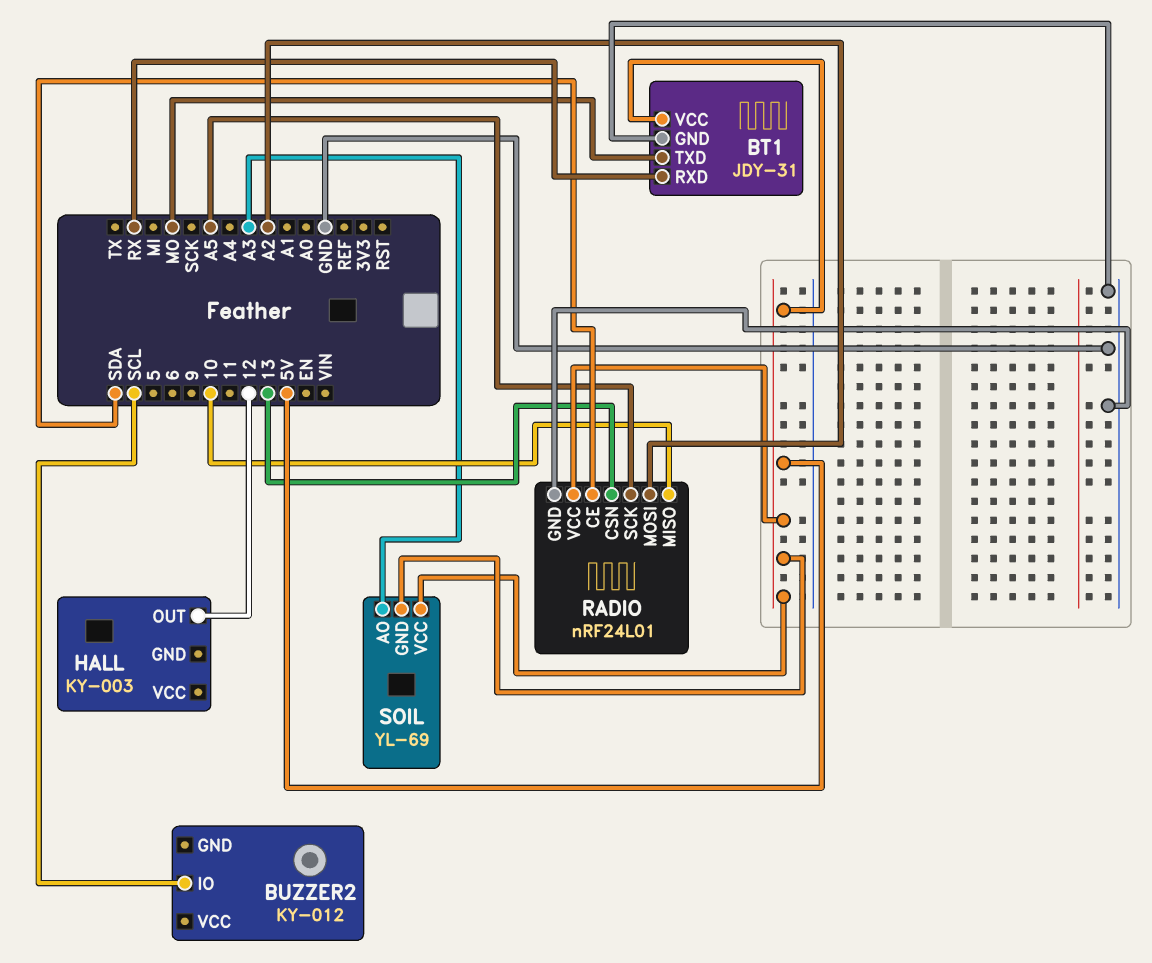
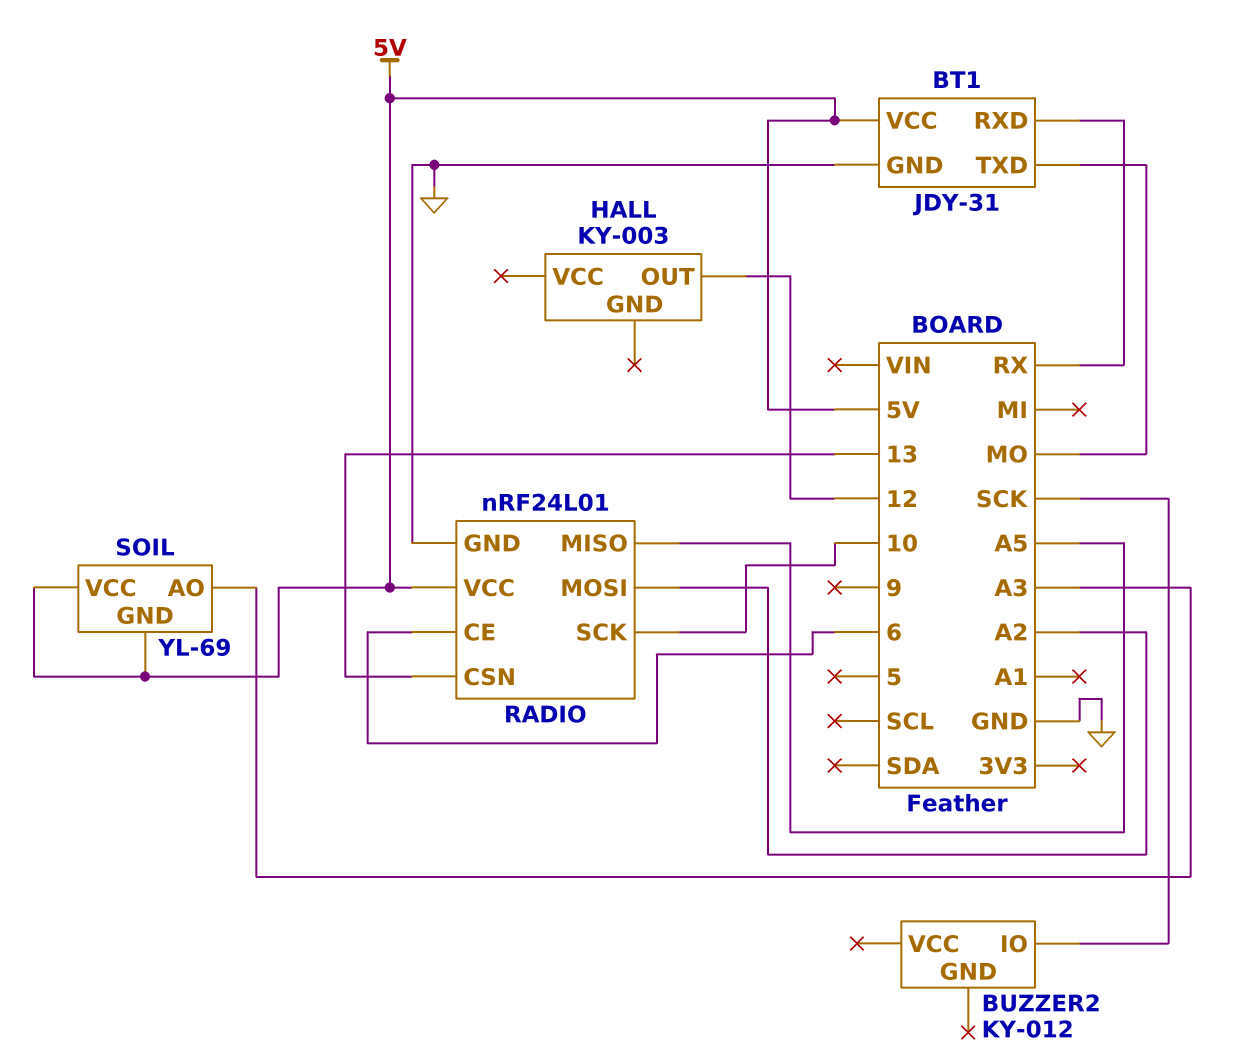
BUZZER2 pin IO: SCL -> SCK
RADIO pin CE: SDA -> 6
RADIO pin MISO: 10 -> A5
RADIO pin SCK: A5 -> 10

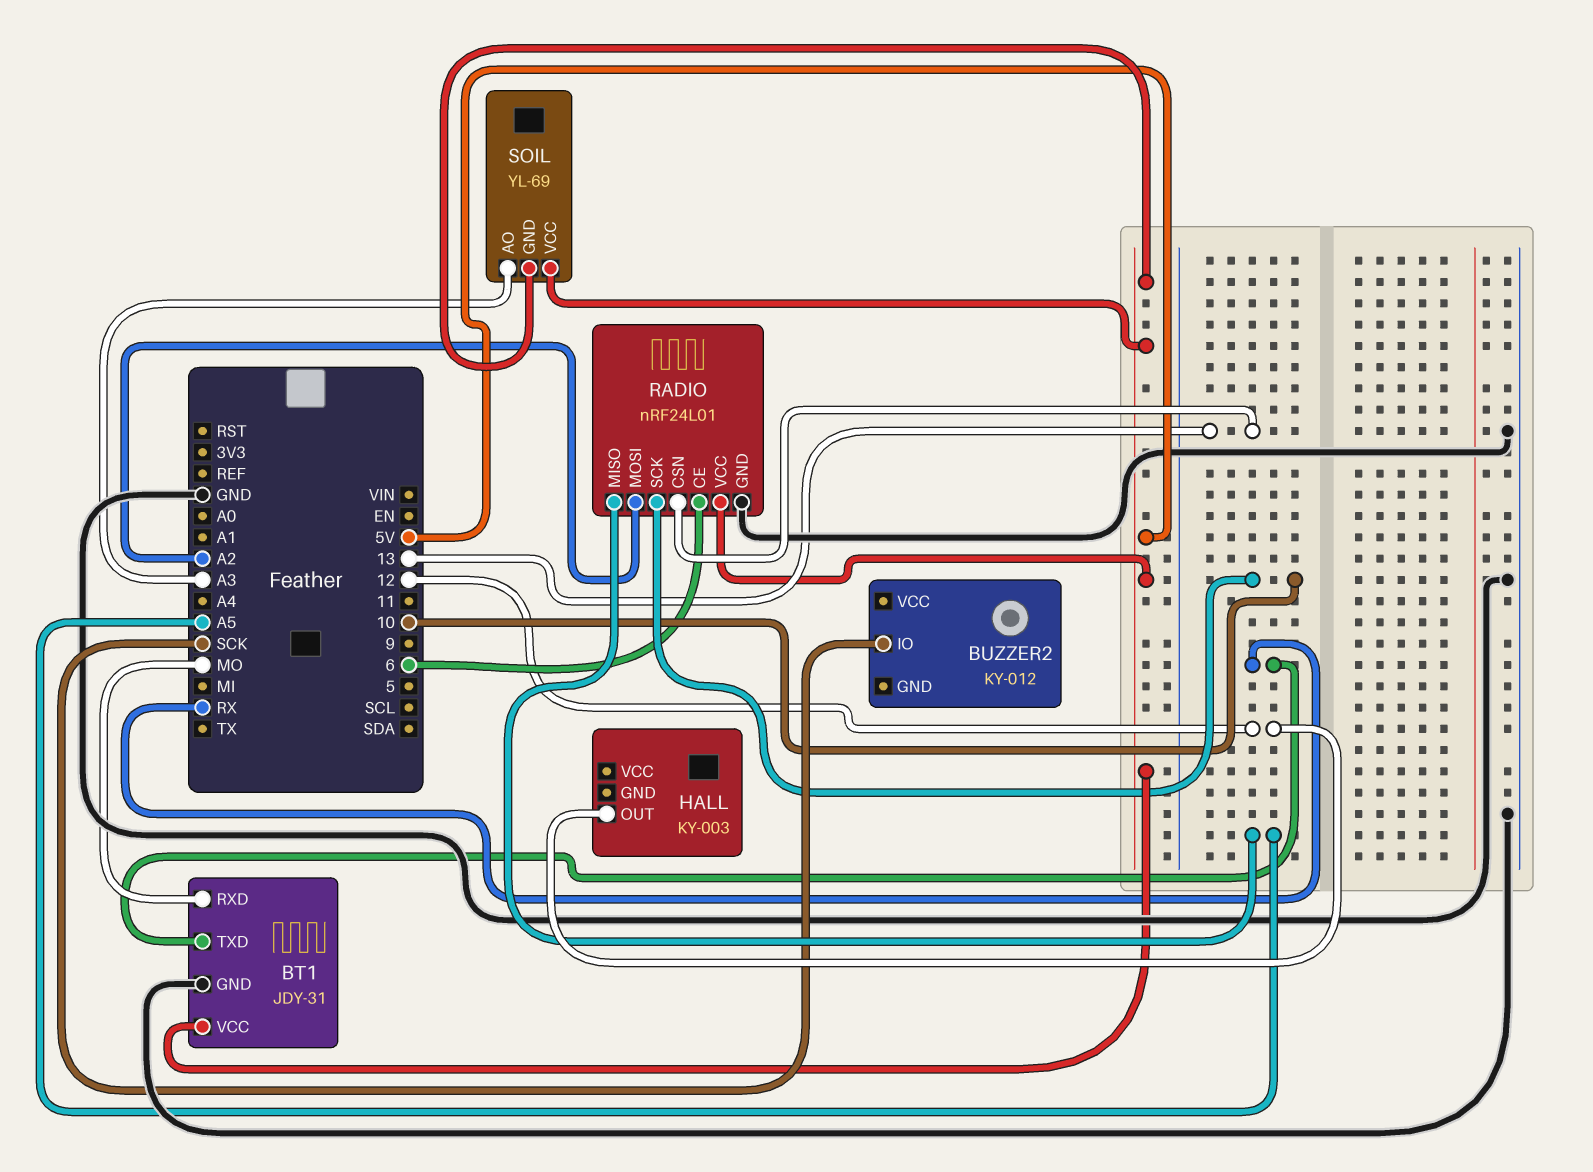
BT1 pin RXD: RX -> MO
BT1 pin TXD: MO -> RX

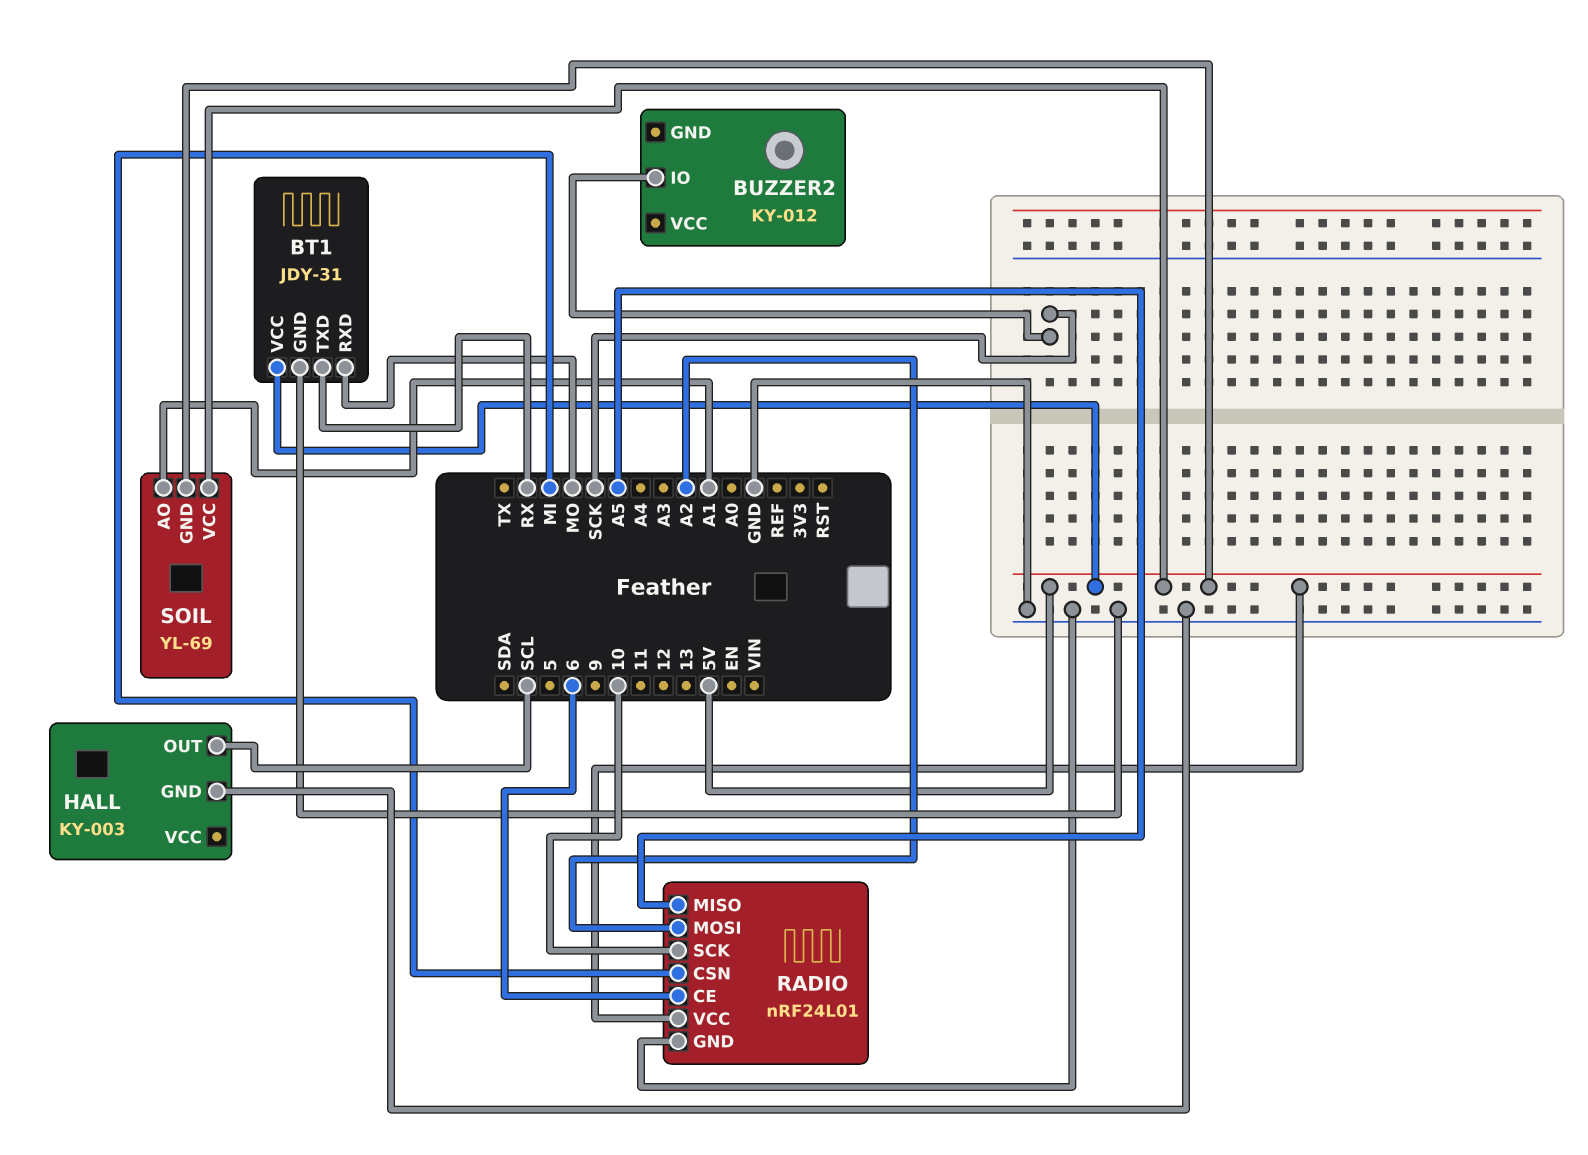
HALL pin GND: none -> GND
HALL pin OUT: 12 -> SCL
RADIO pin CSN: 13 -> MI
SOIL pin AO: A3 -> A1

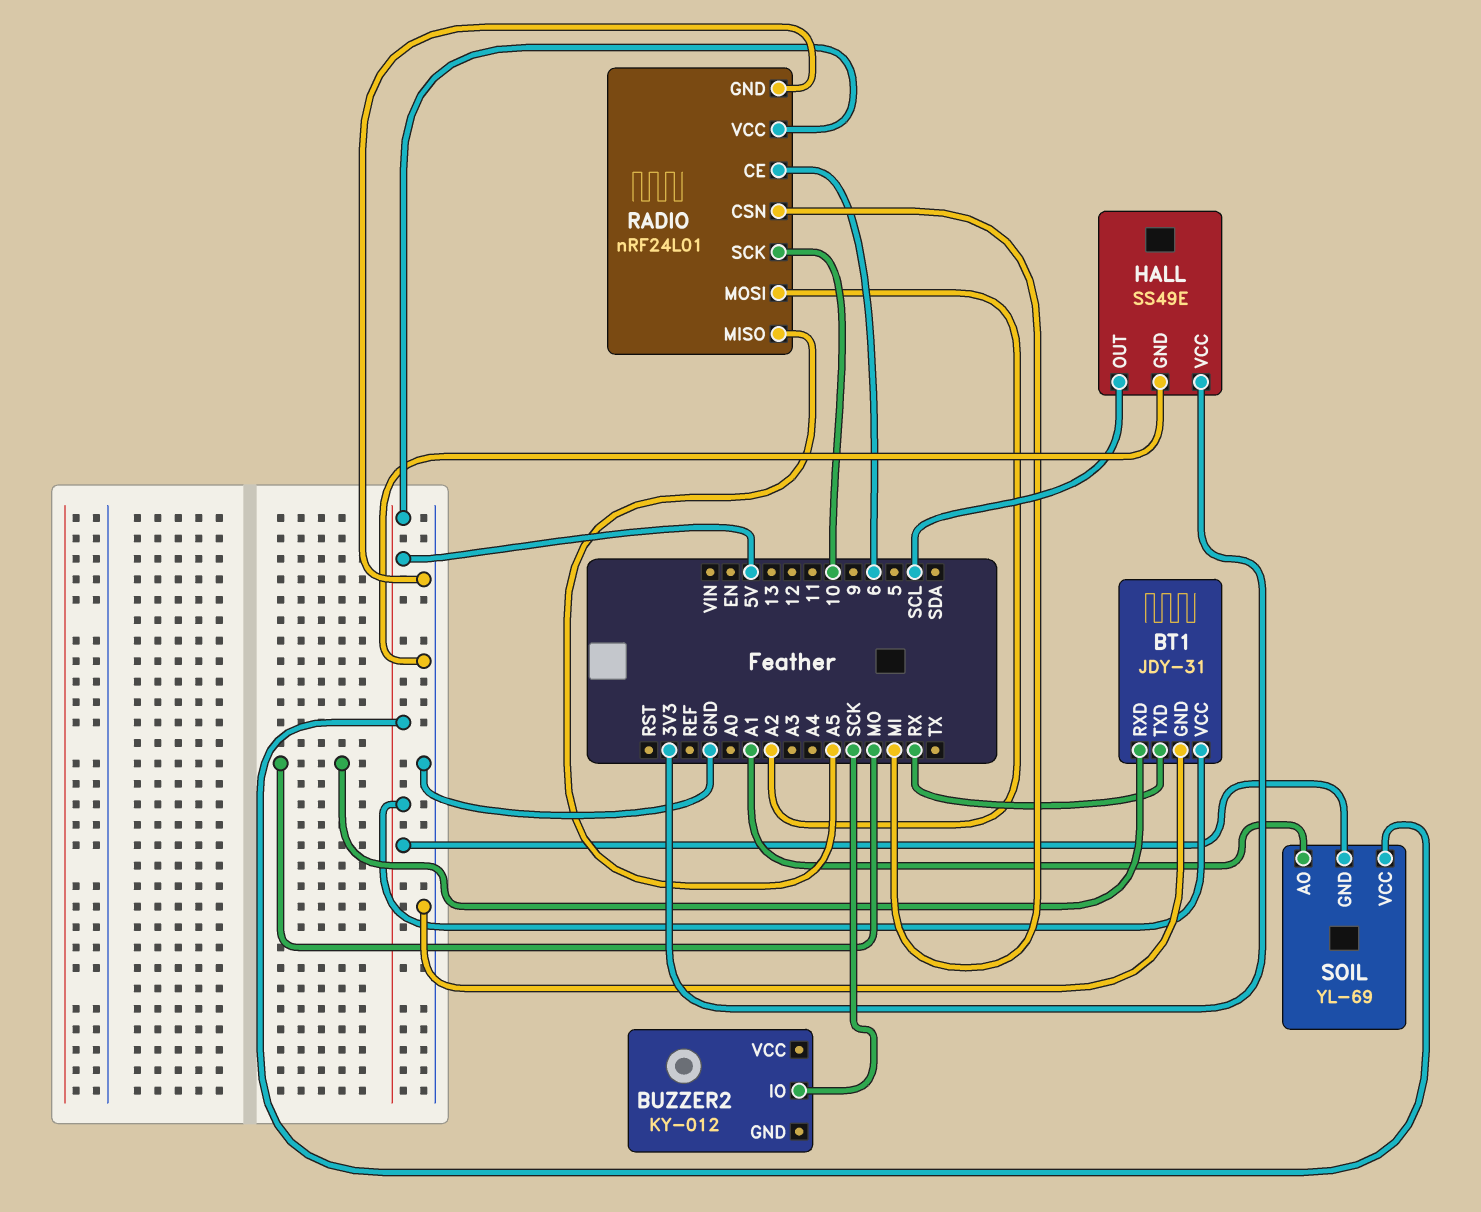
HALL: KY-003 -> SS49E
HALL pin VCC: none -> 3V3

